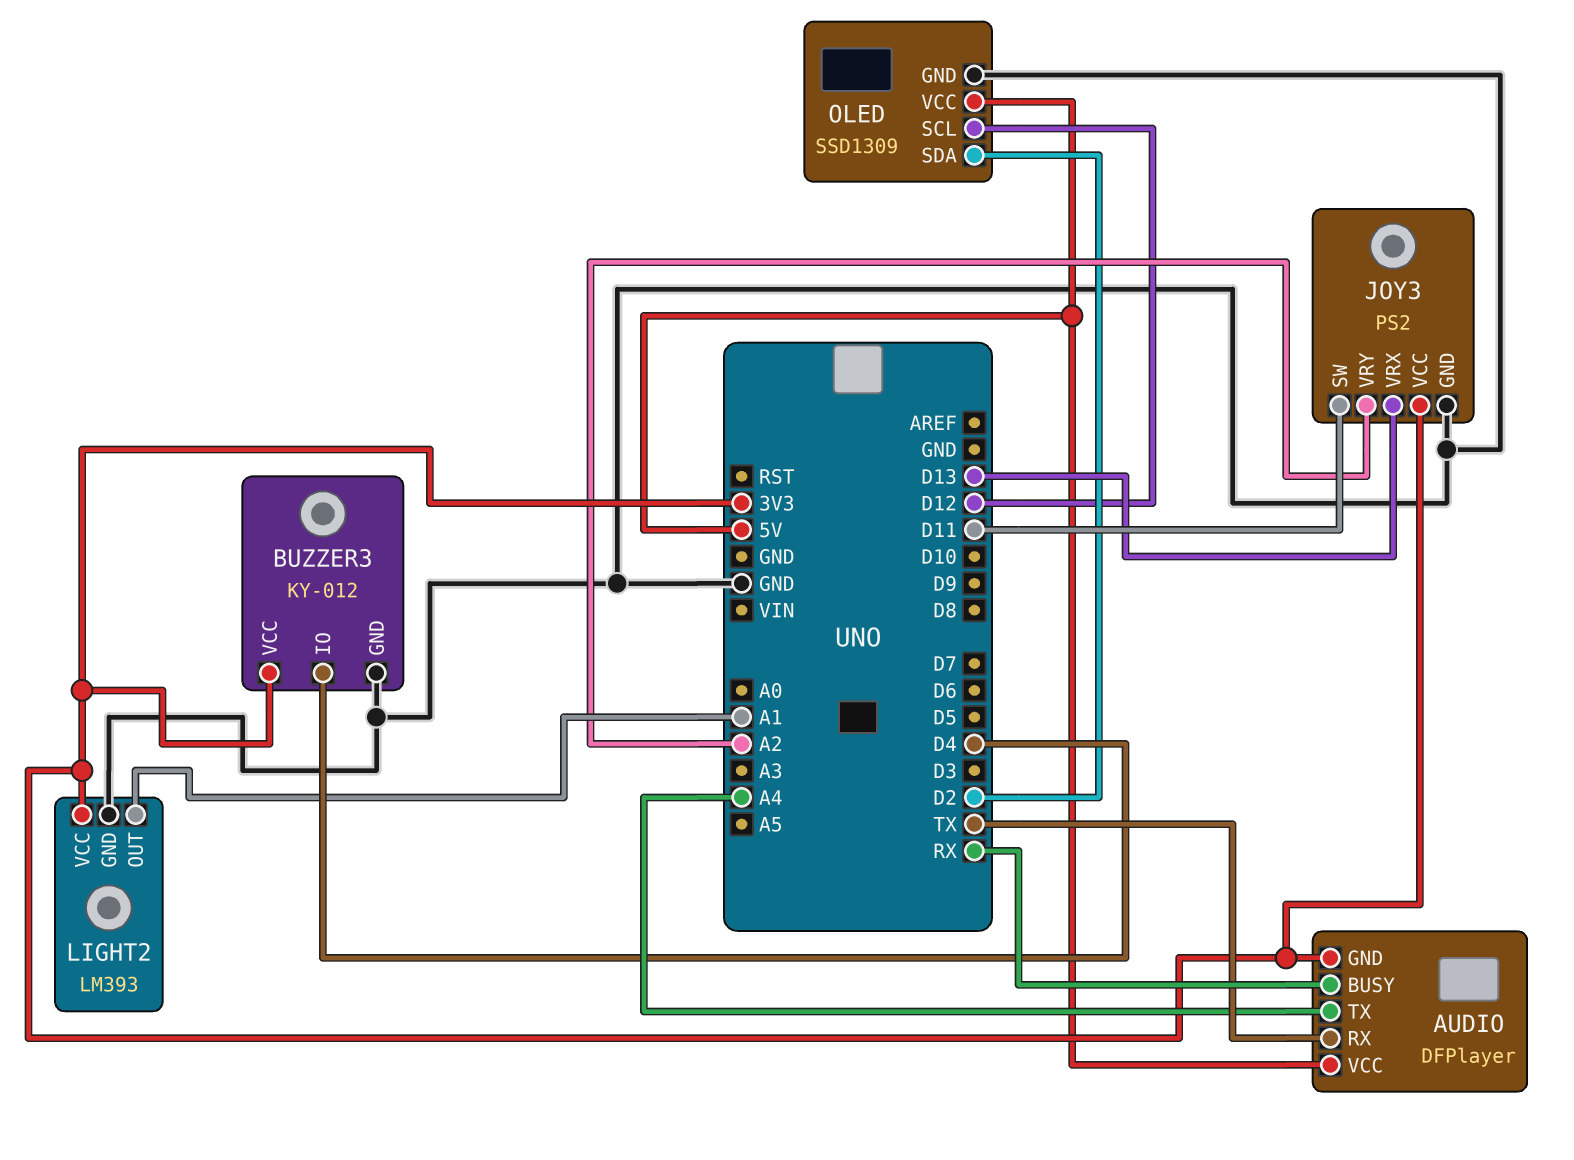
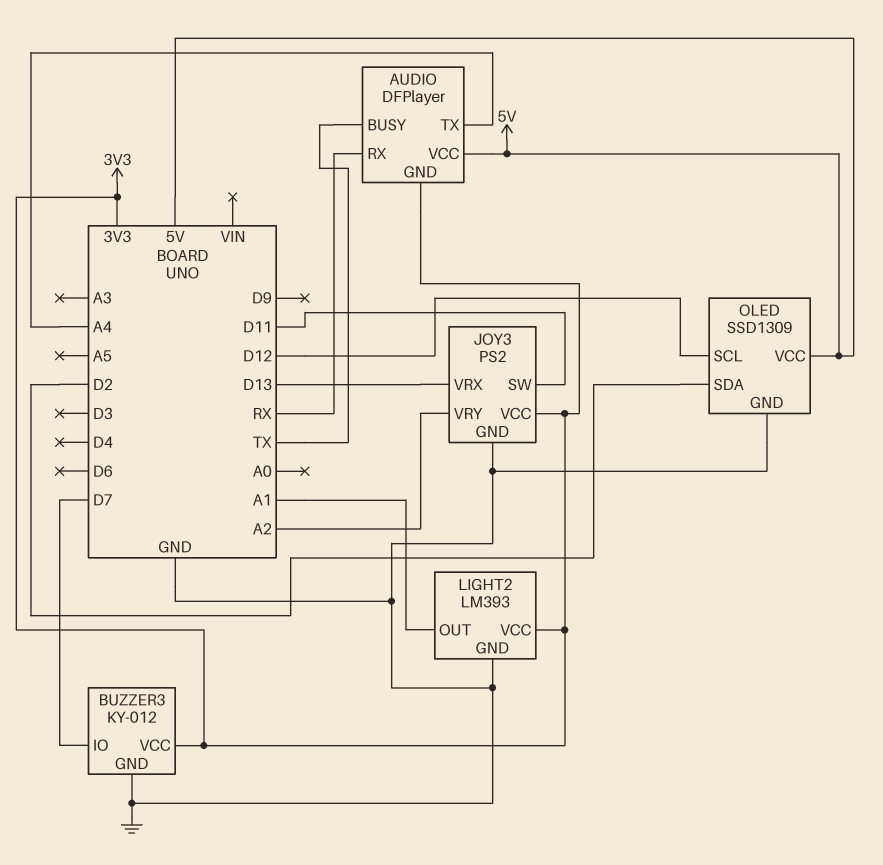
AUDIO pin BUSY: RX -> TX
AUDIO pin RX: TX -> RX
BUZZER3 pin IO: D4 -> D7

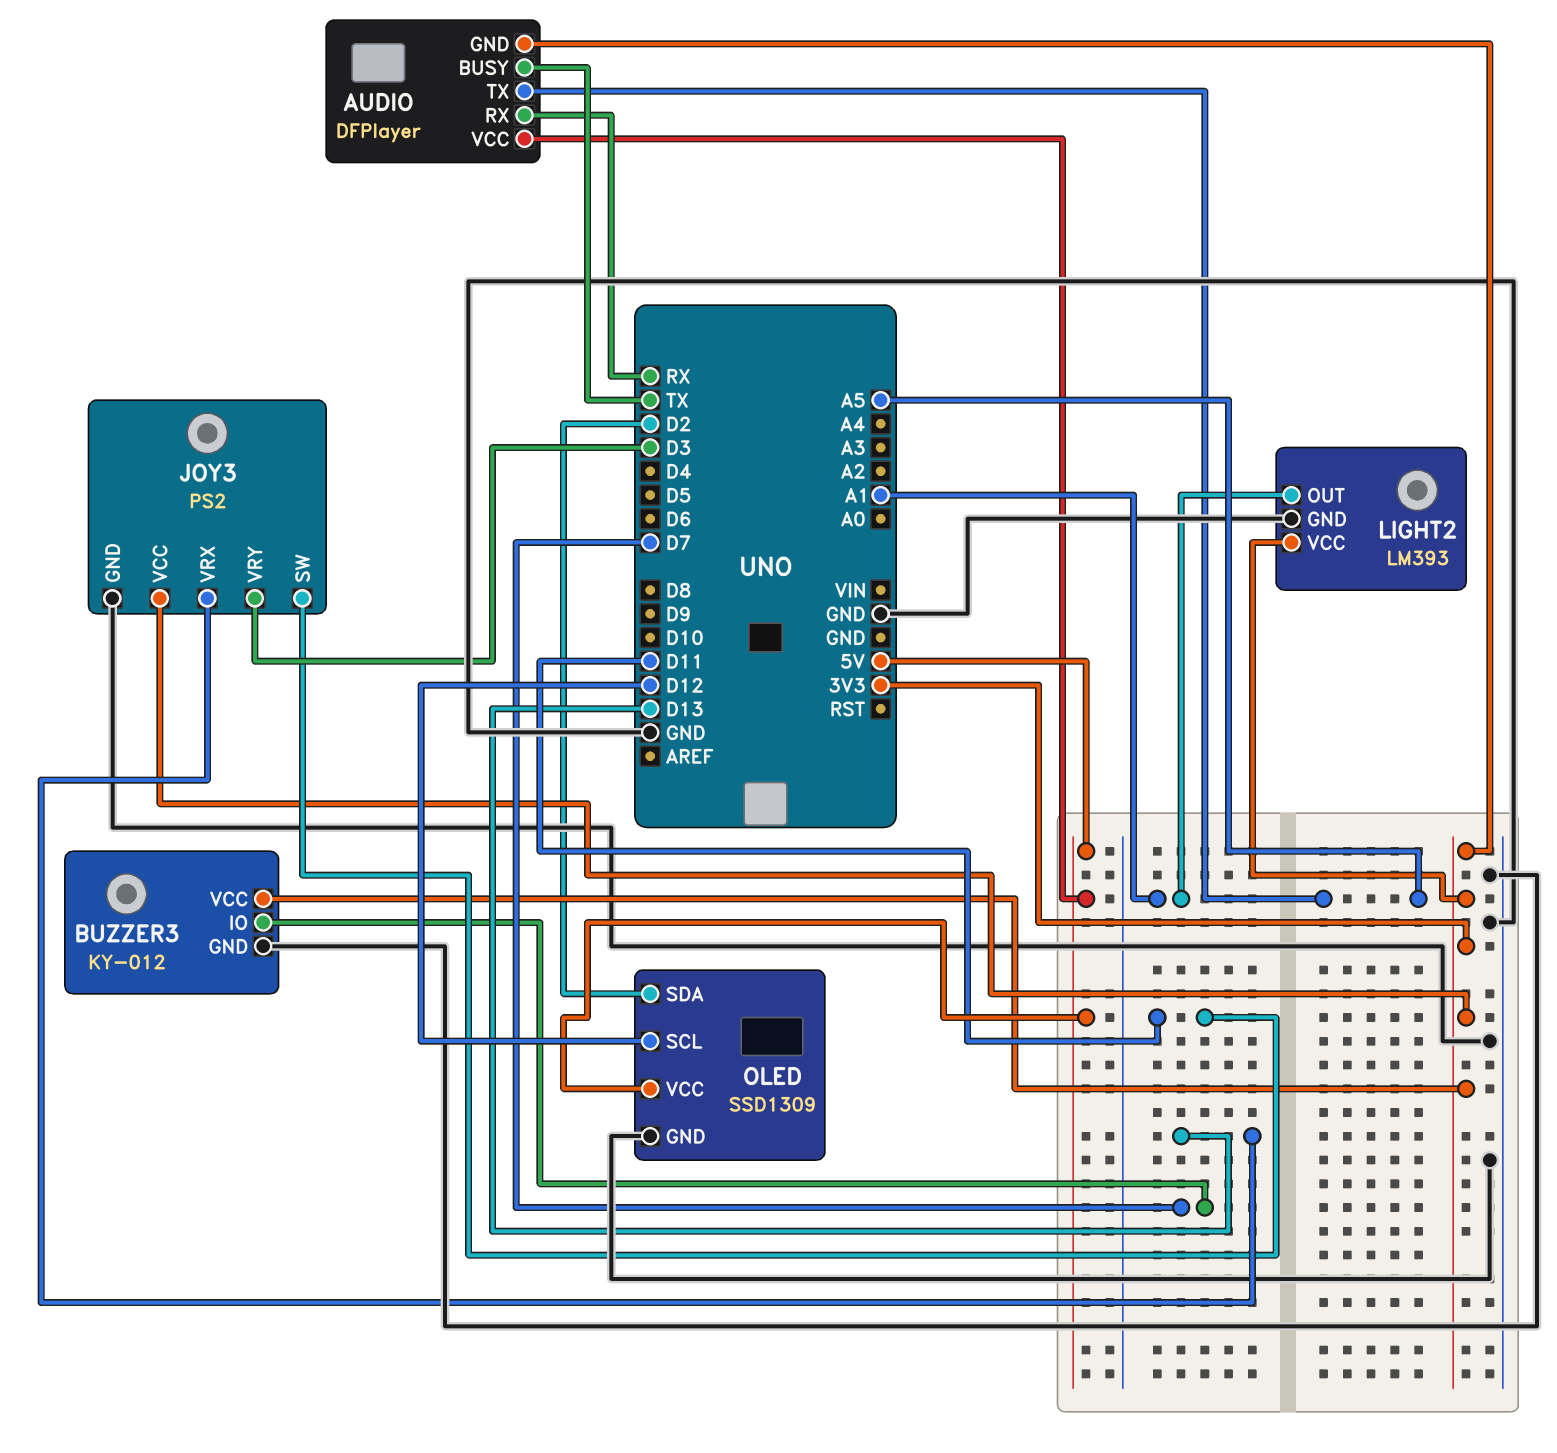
AUDIO pin TX: A4 -> A5
JOY3 pin VRY: A2 -> D3

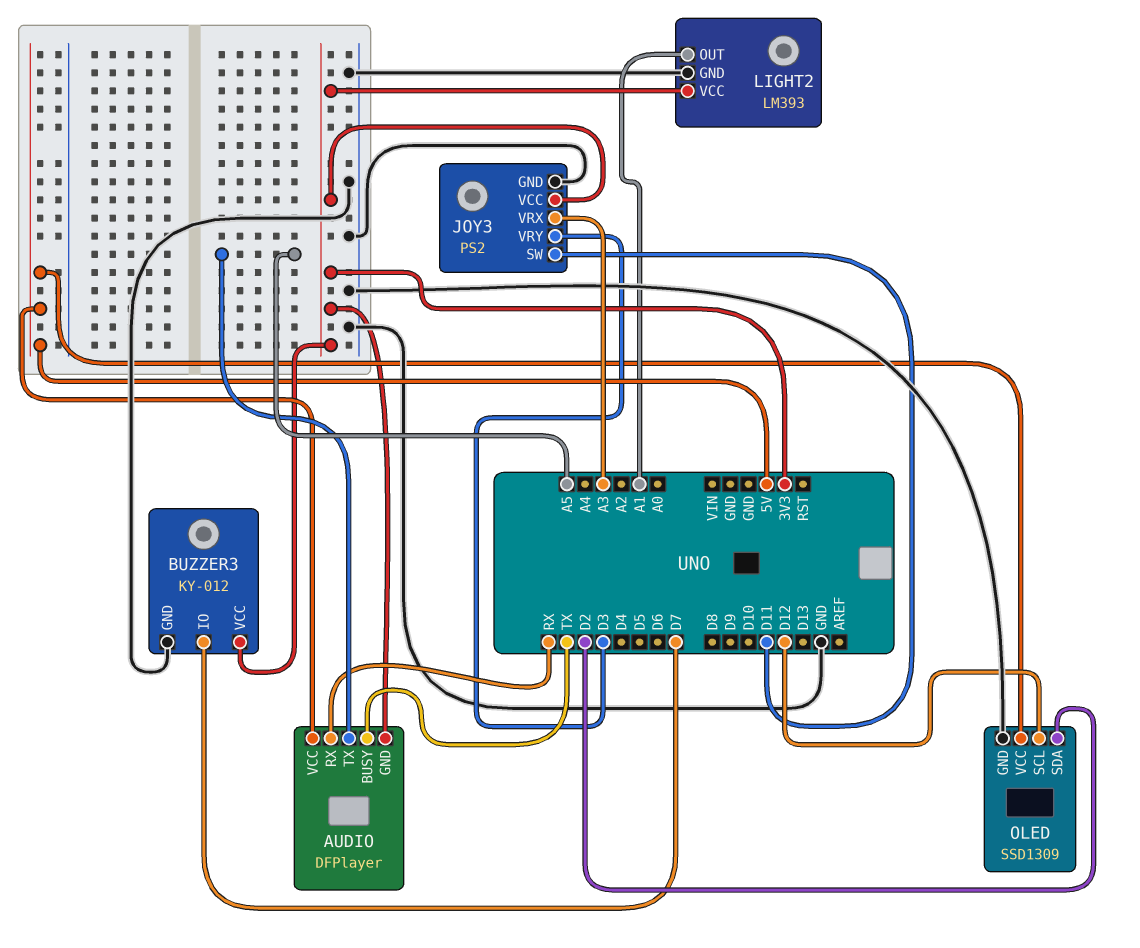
JOY3 pin VRX: D13 -> A3

